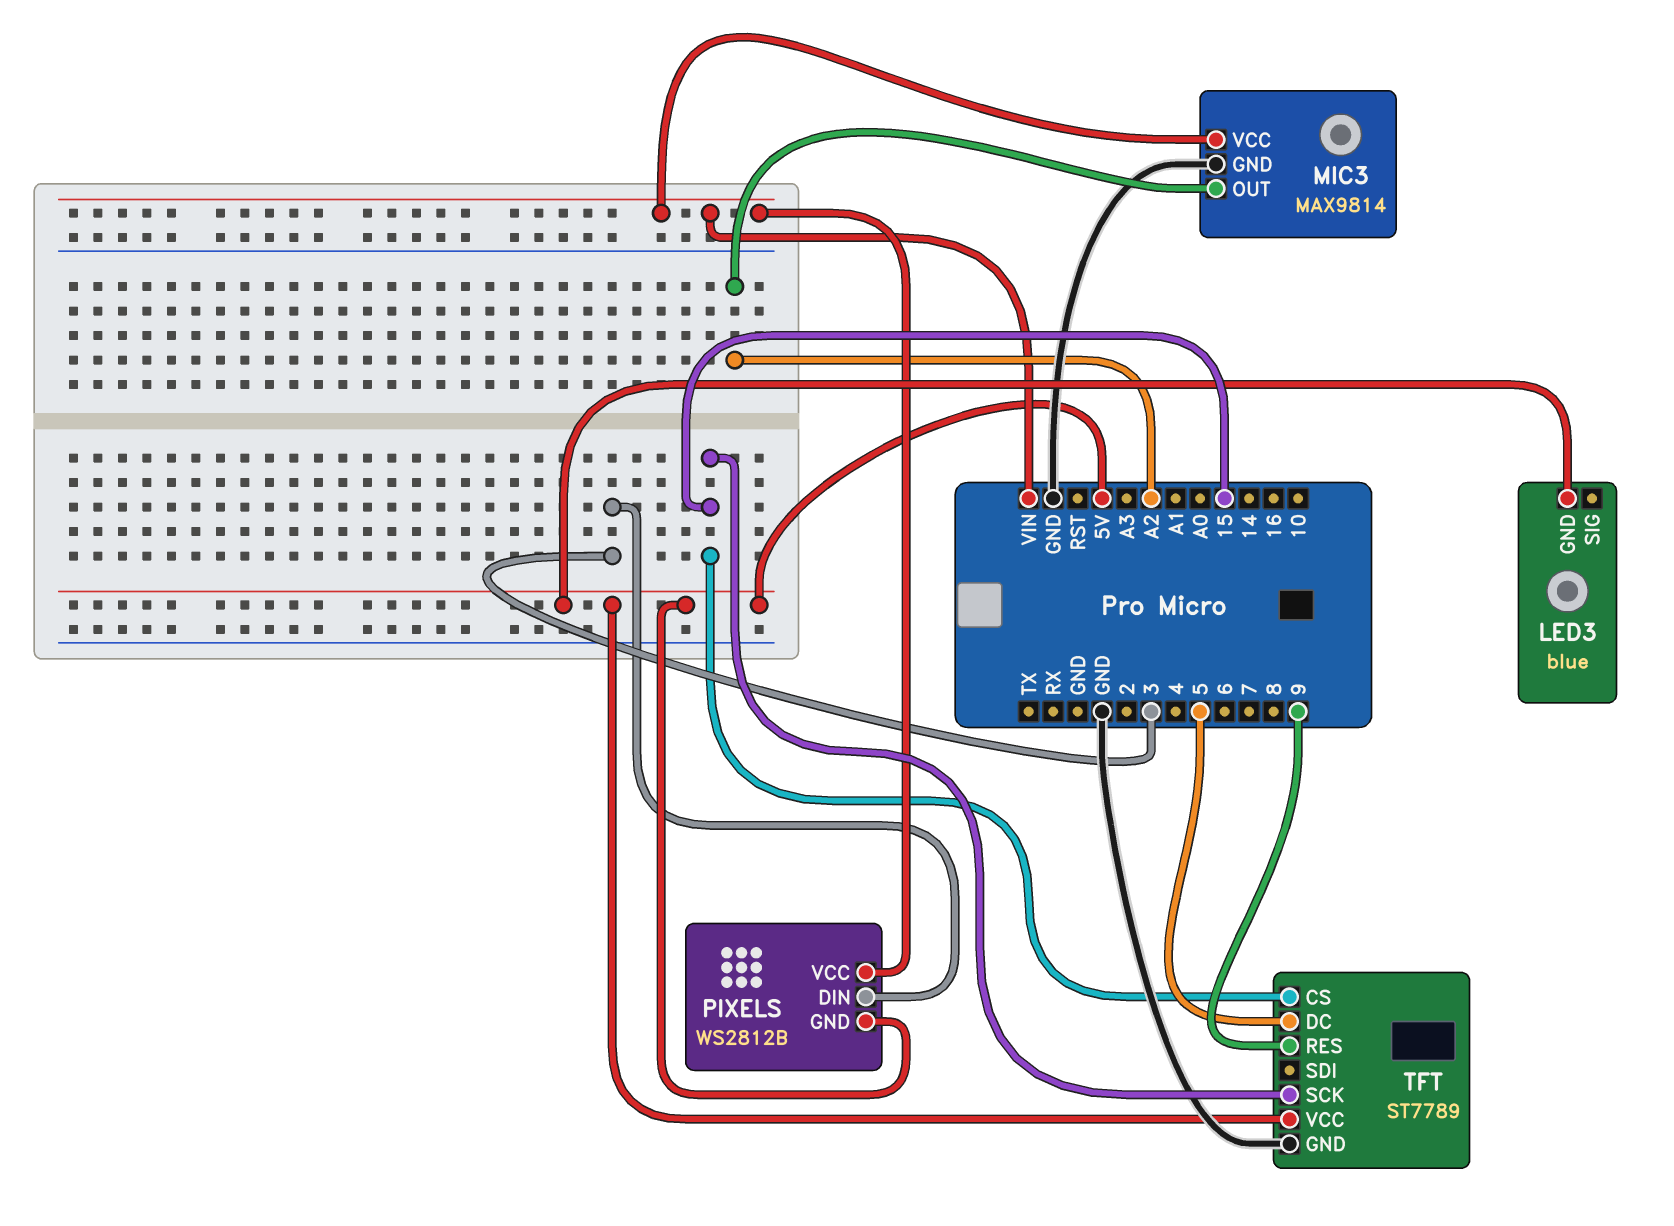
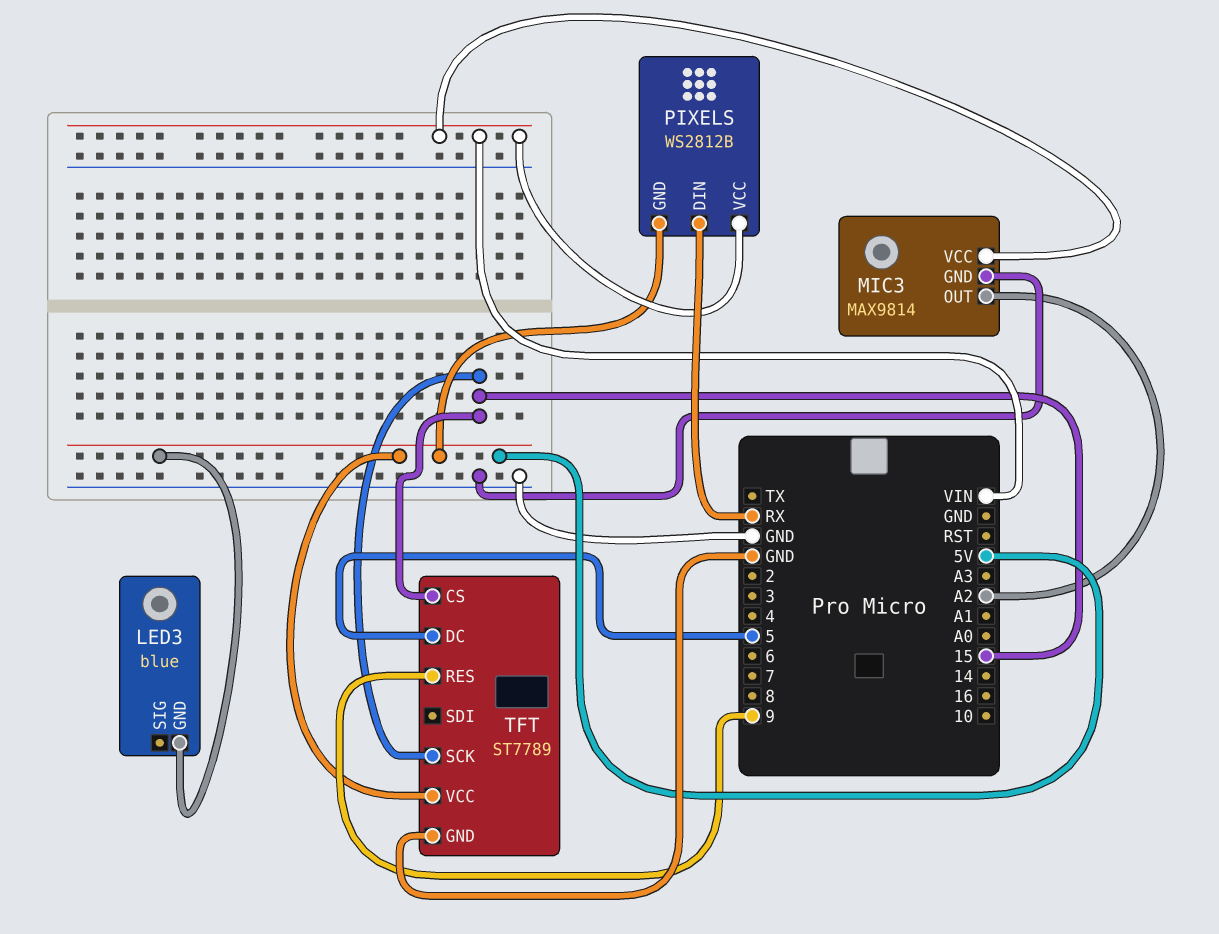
PIXELS pin DIN: 3 -> RX

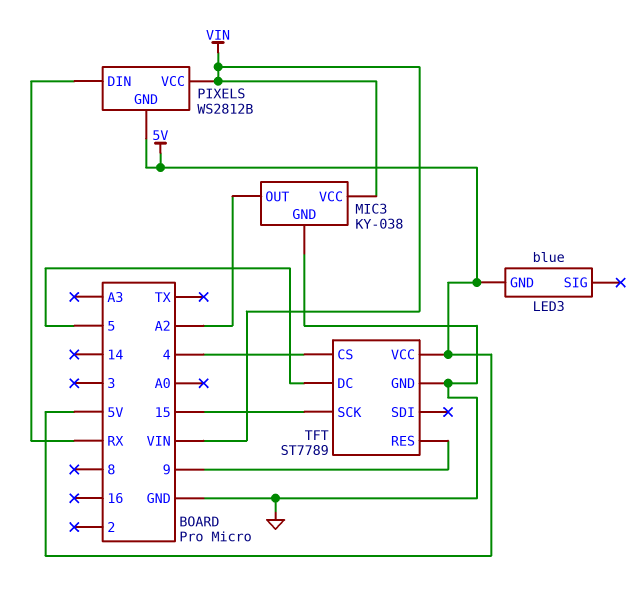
MIC3: MAX9814 -> KY-038
TFT pin CS: 15 -> 4

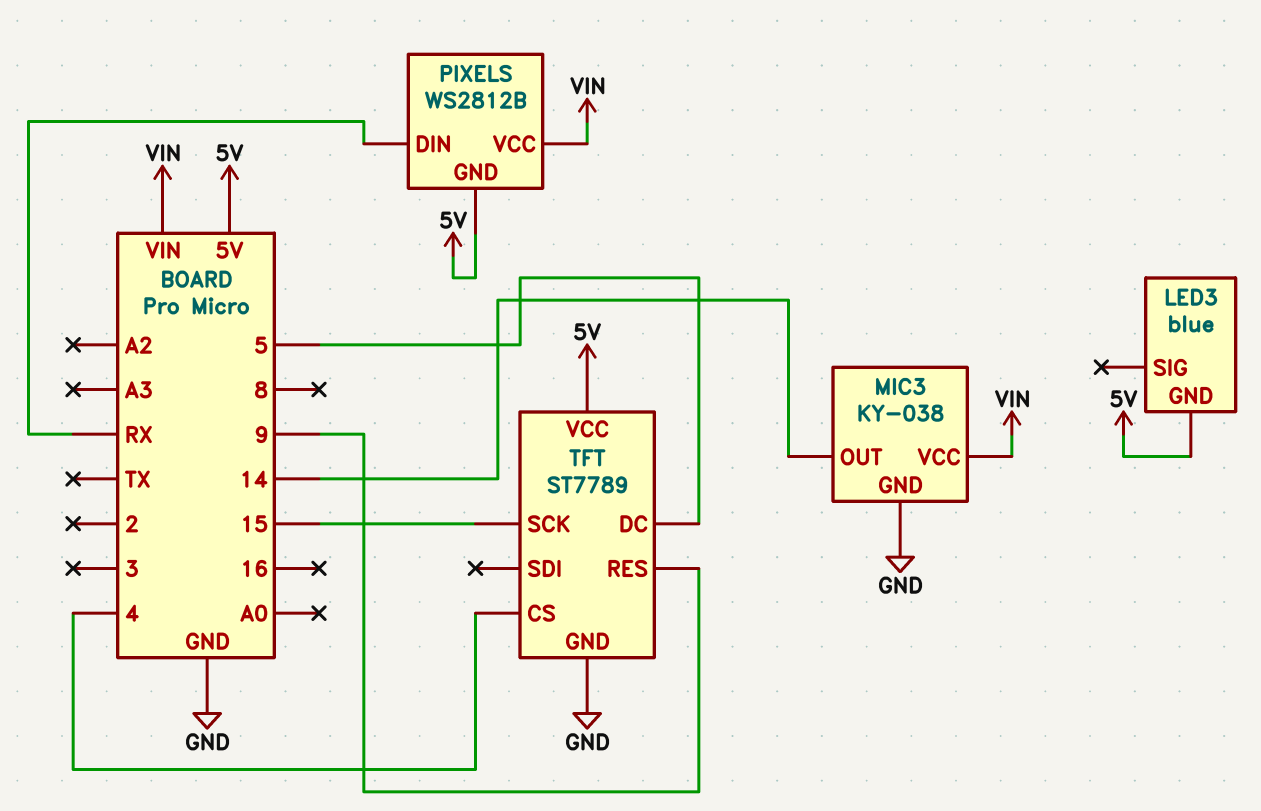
MIC3 pin OUT: A2 -> 14

